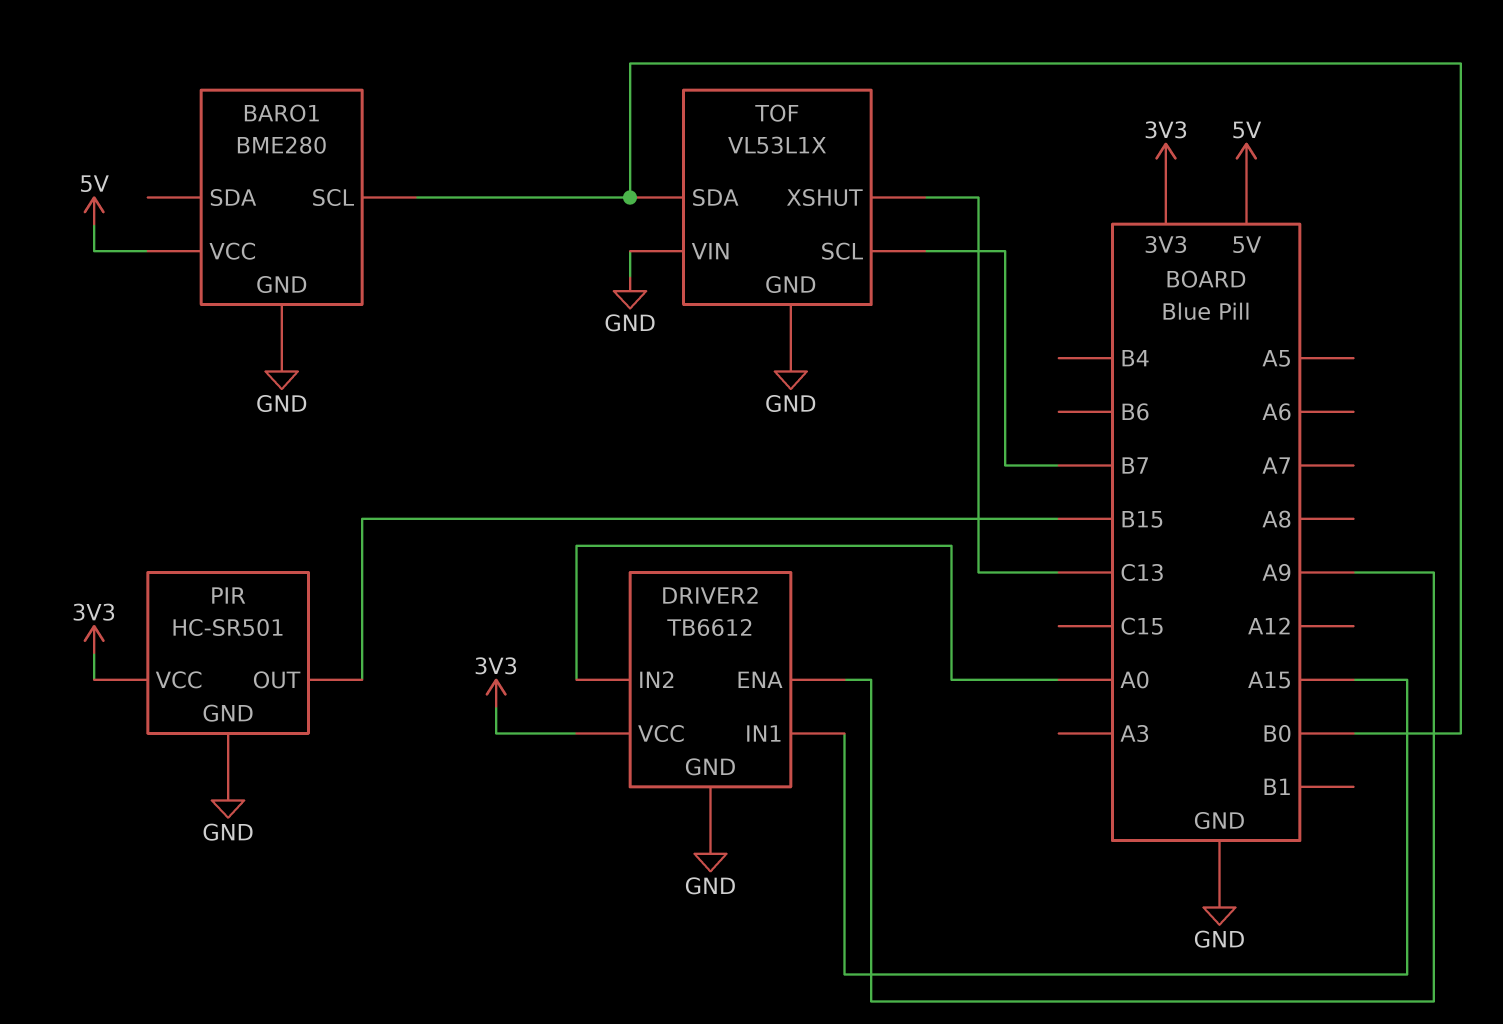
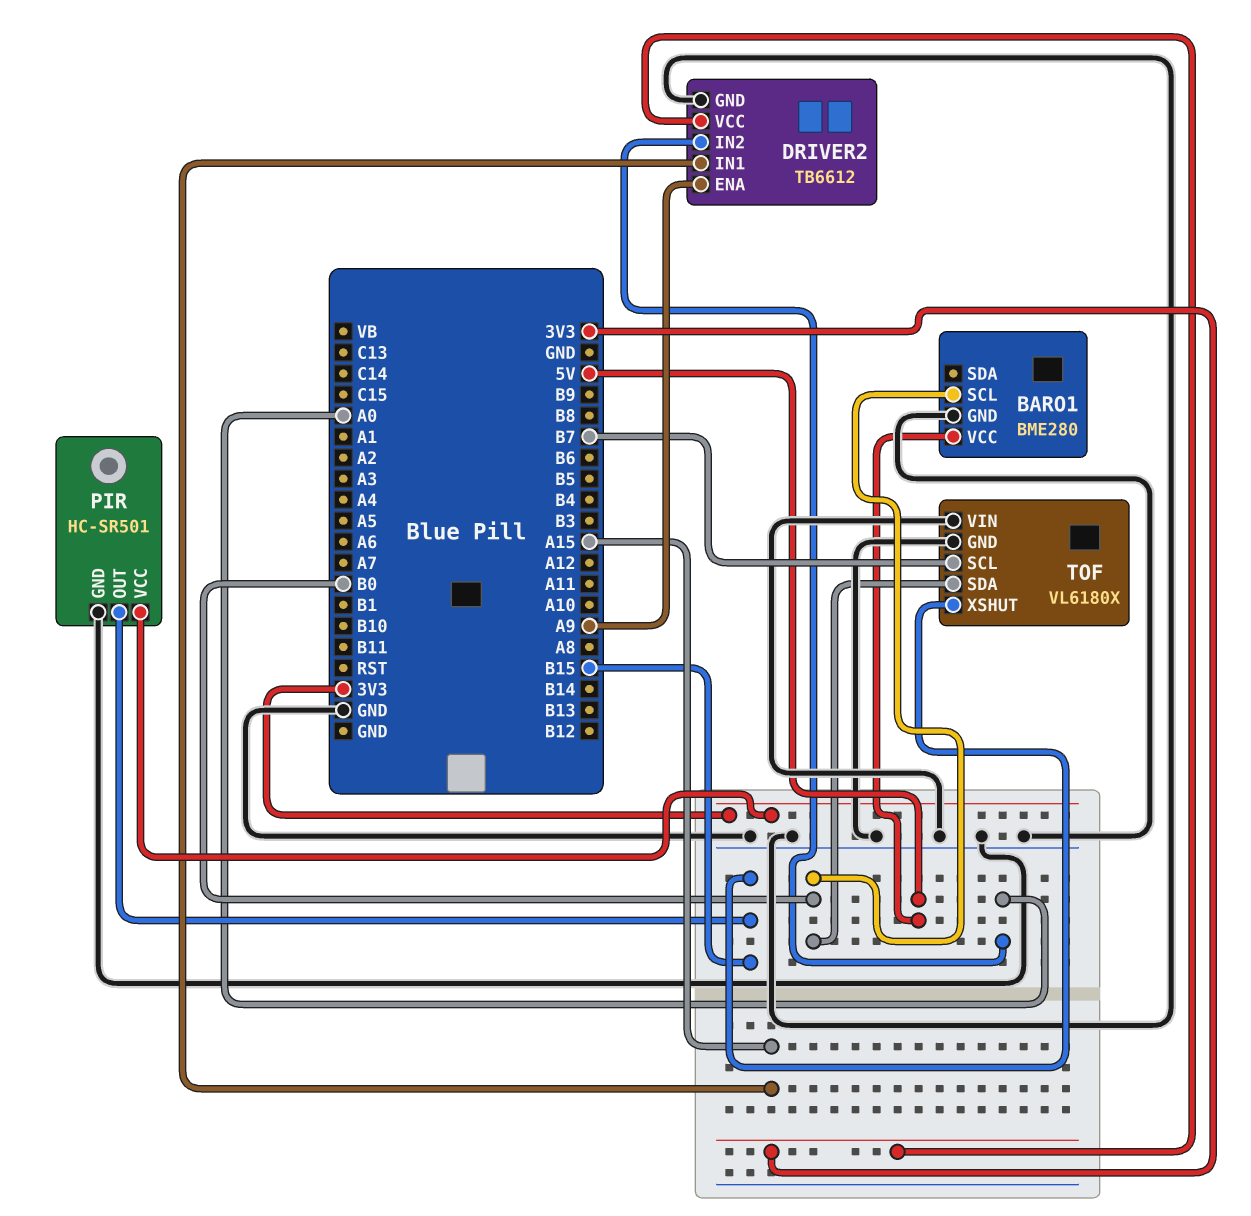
TOF: VL53L1X -> VL6180X
TOF pin XSHUT: C13 -> B15

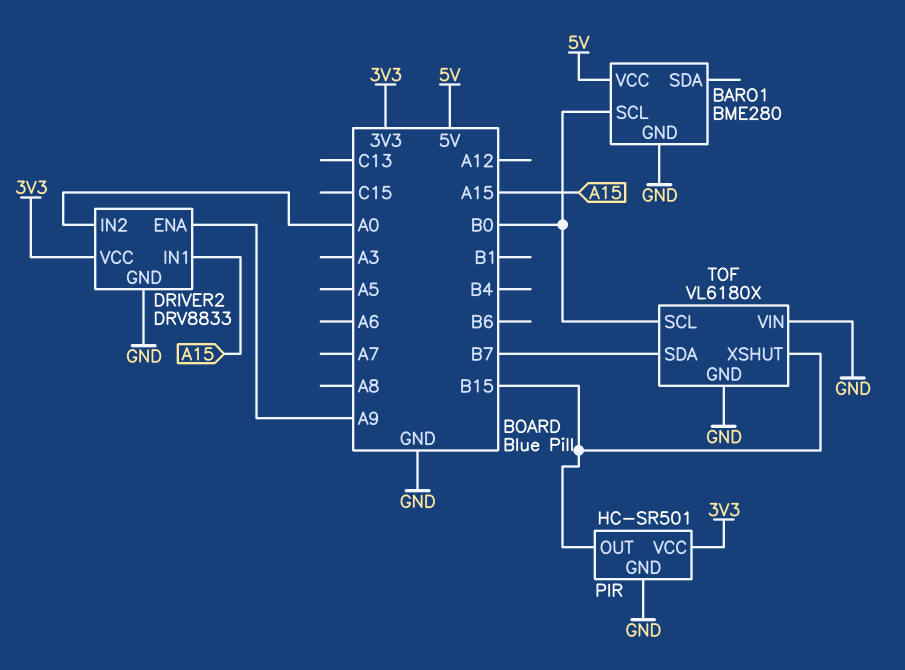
DRIVER2: TB6612 -> DRV8833
TOF pin SCL: B7 -> B0
TOF pin SDA: B0 -> B7

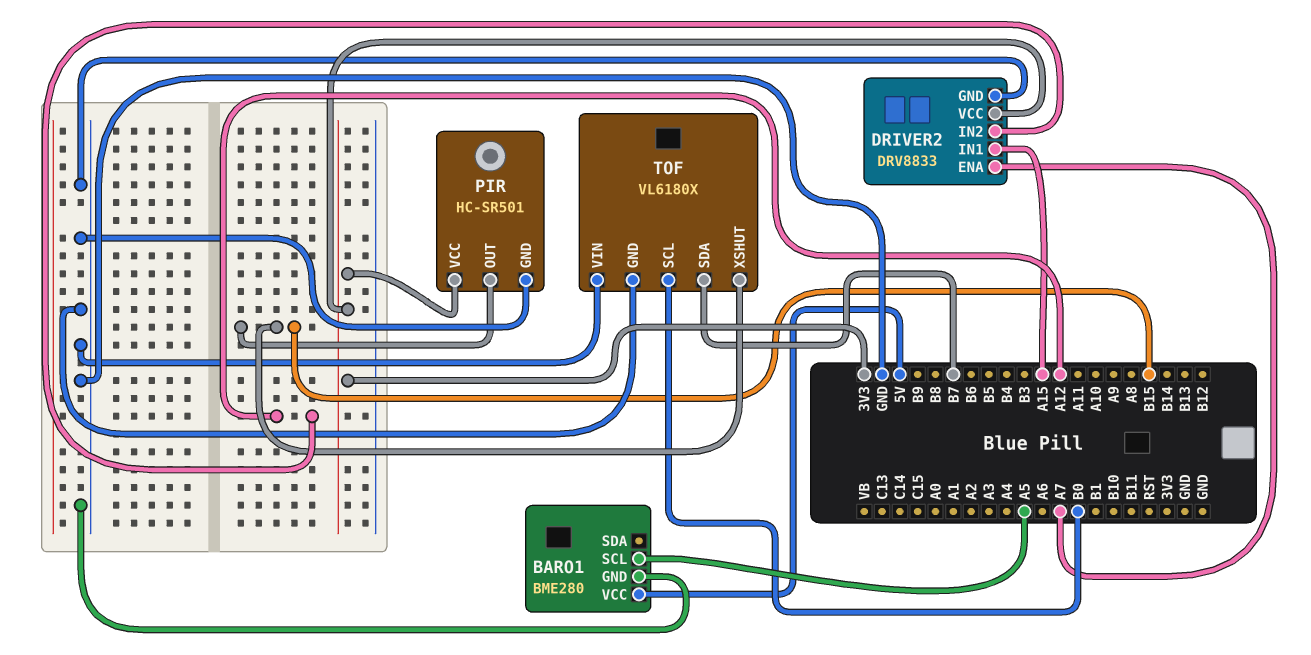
BARO1 pin SCL: B0 -> A5
DRIVER2 pin ENA: A9 -> A7
DRIVER2 pin IN2: A0 -> A12

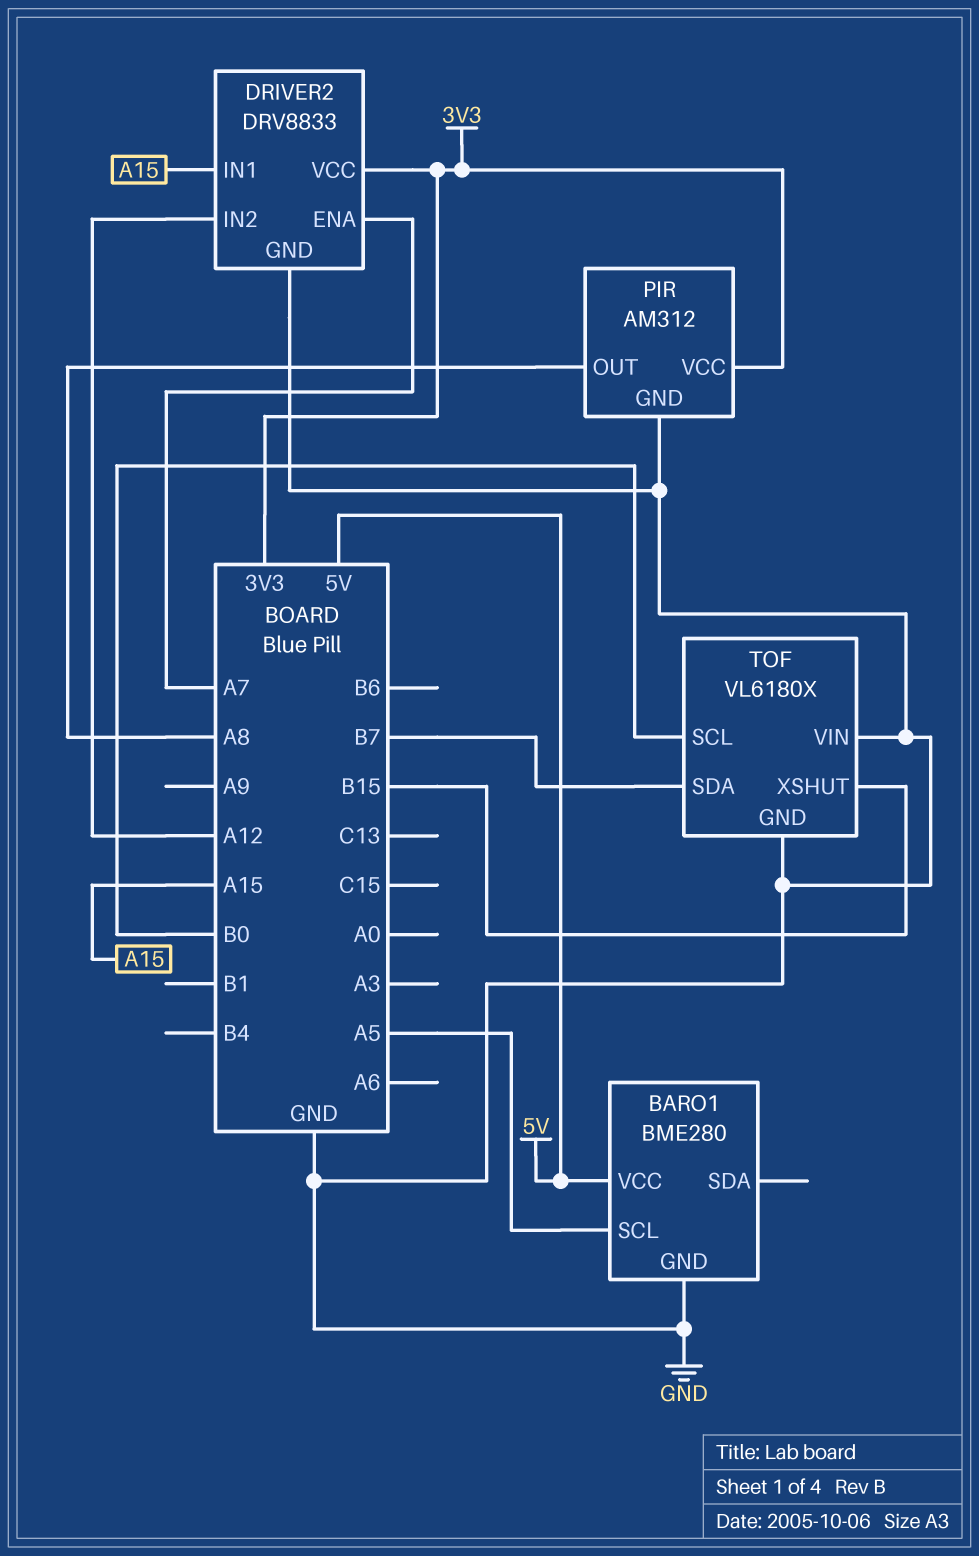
PIR: HC-SR501 -> AM312
PIR pin OUT: B15 -> A8

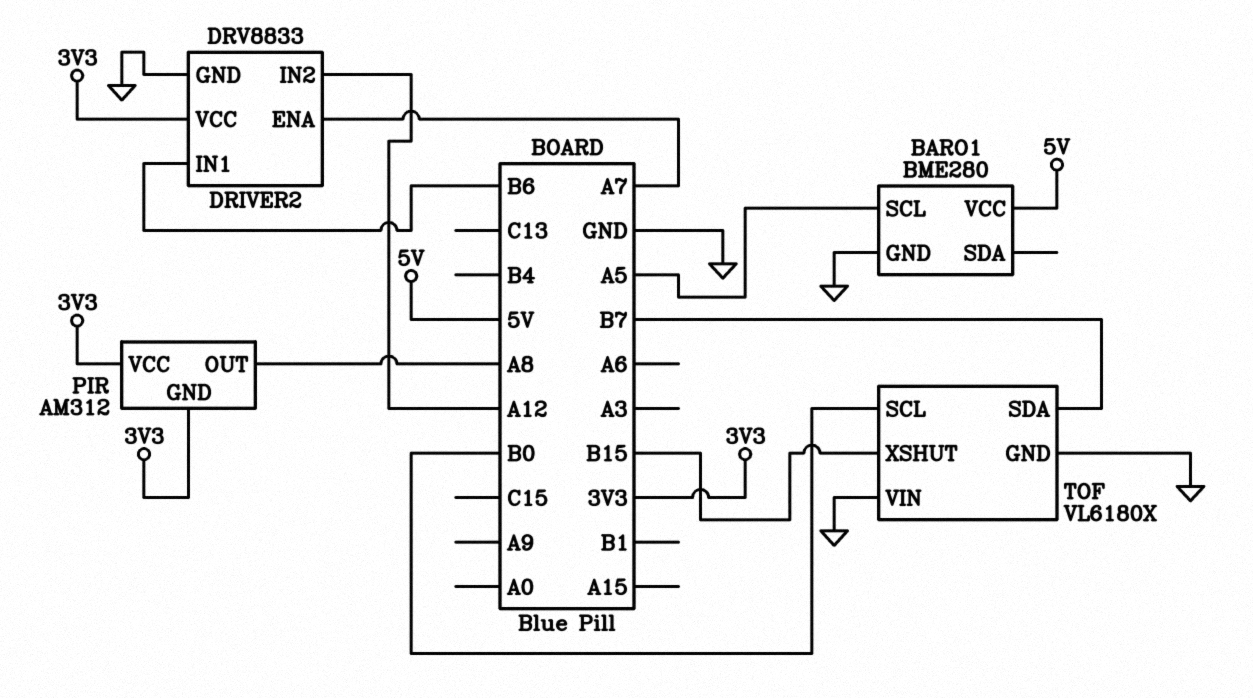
DRIVER2 pin IN1: A15 -> B6
PIR pin GND: GND -> 3V3

